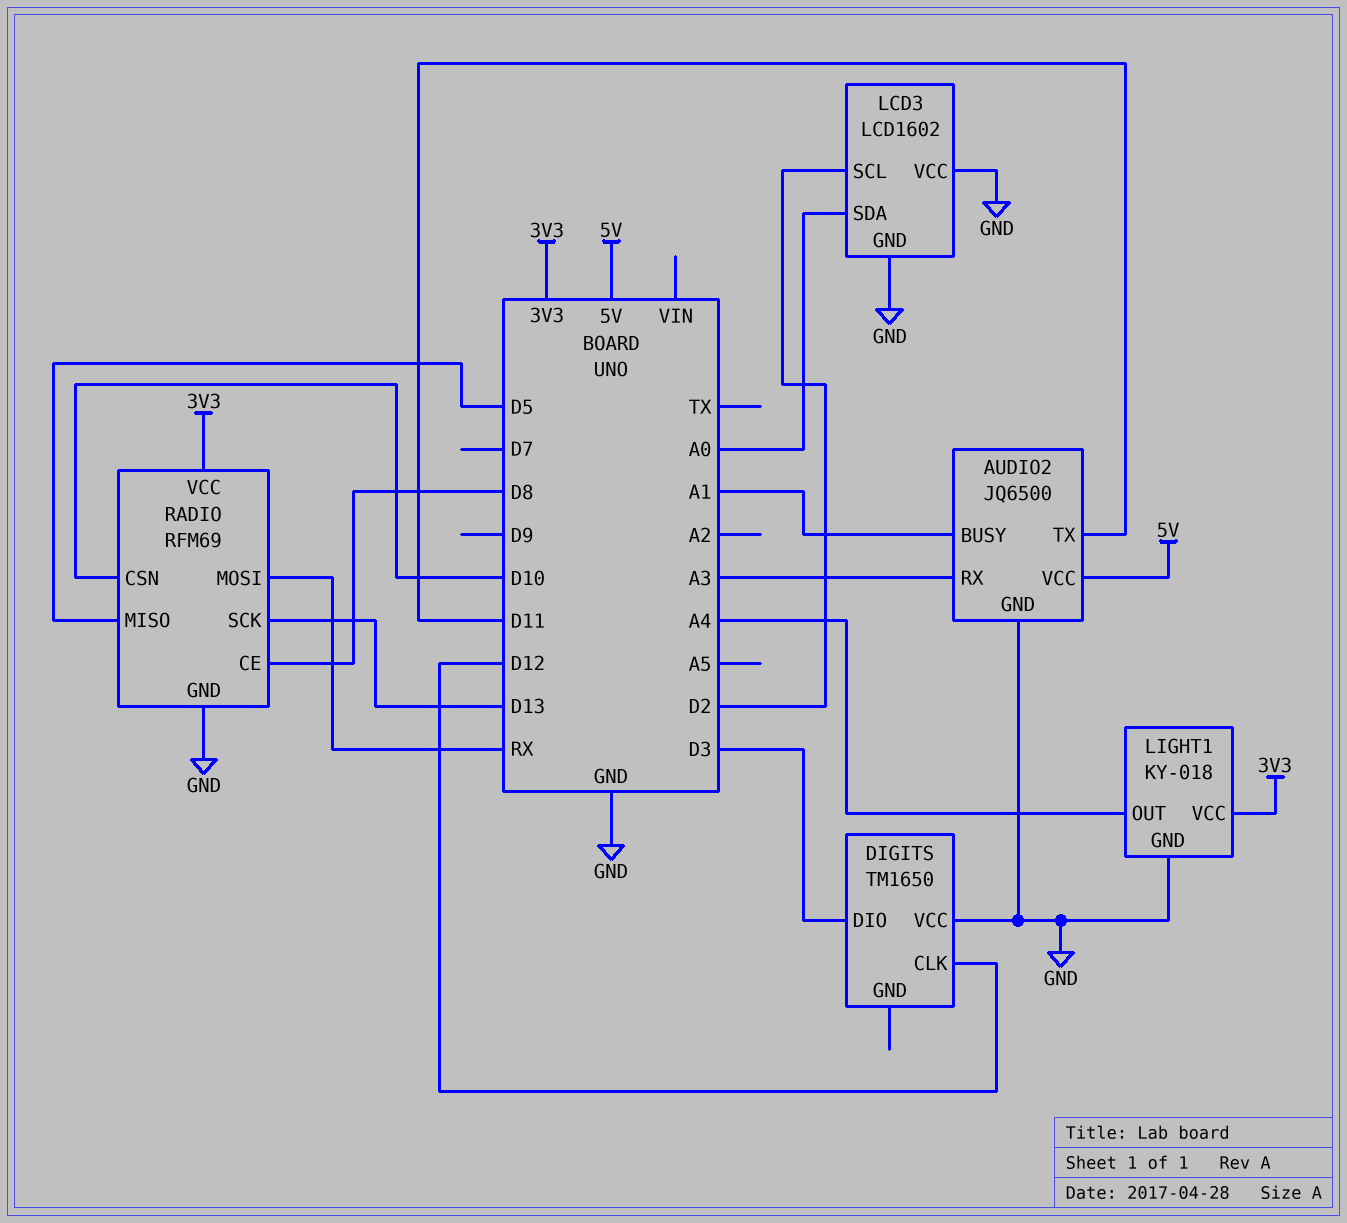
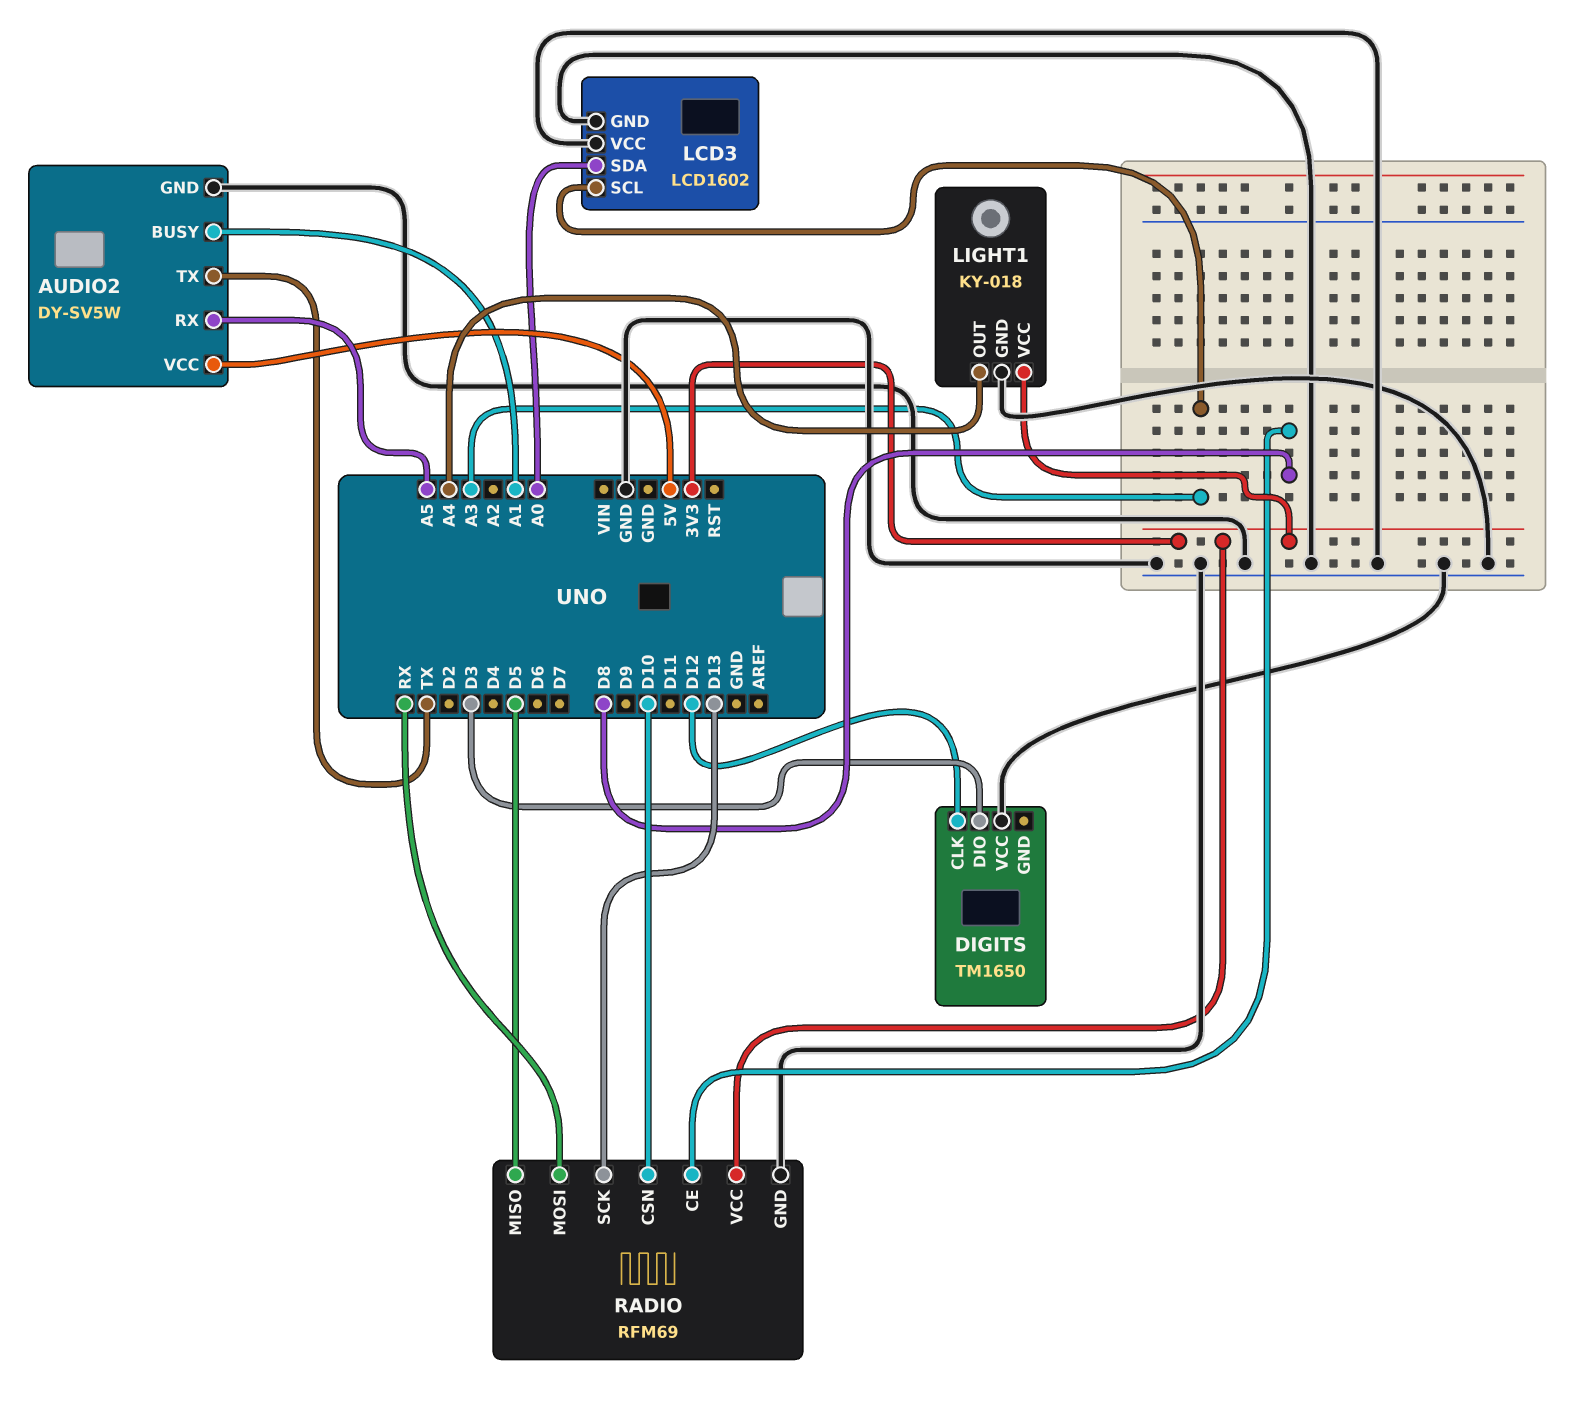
AUDIO2: JQ6500 -> DY-SV5W
AUDIO2 pin RX: A3 -> A5
AUDIO2 pin TX: D11 -> TX
LCD3 pin SCL: D2 -> A3

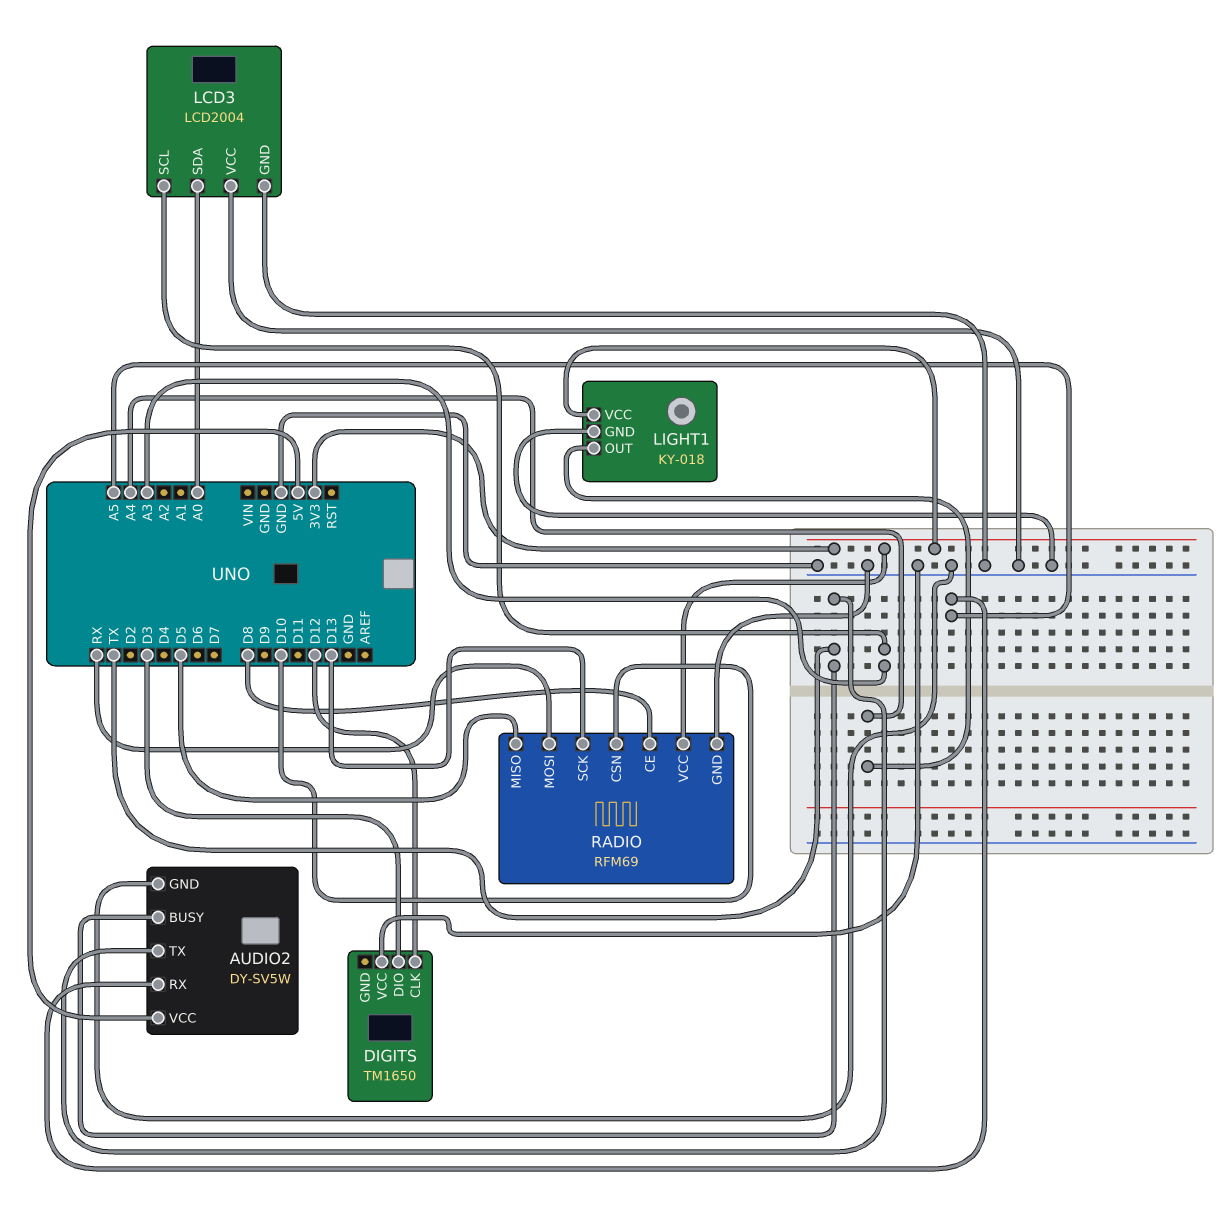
AUDIO2 pin BUSY: A1 -> TX
LCD3: LCD1602 -> LCD2004

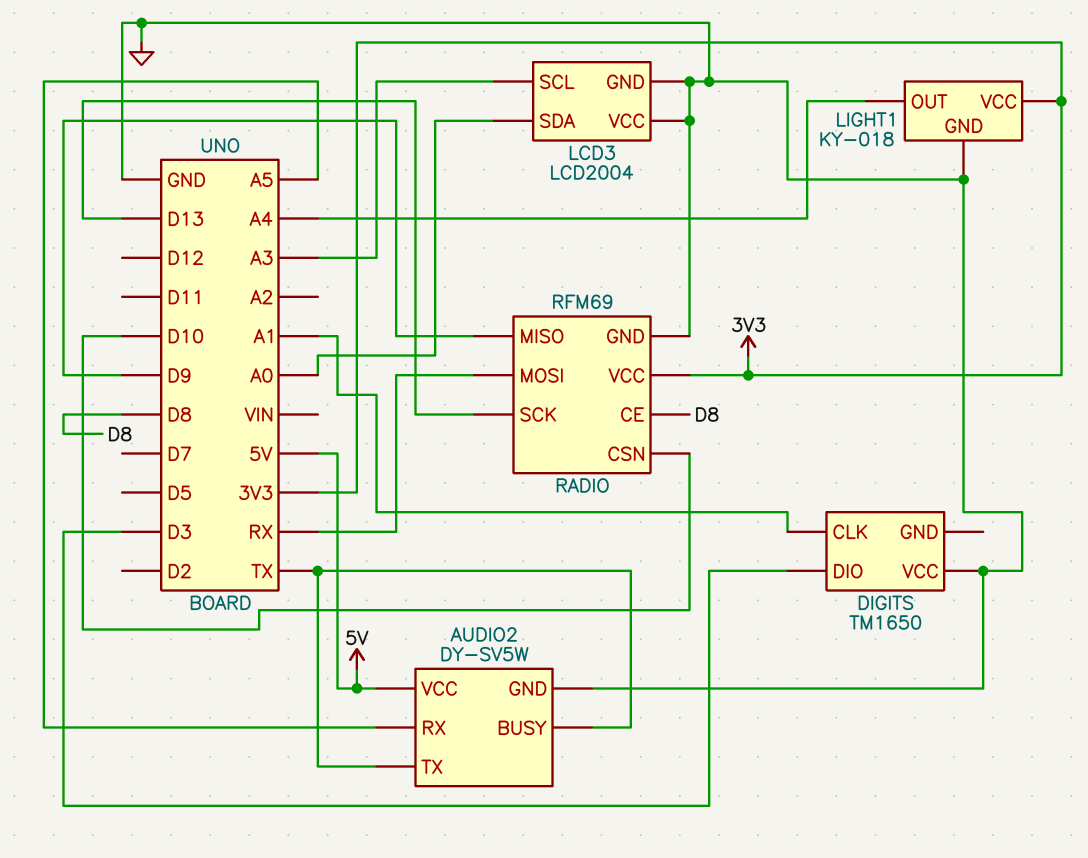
DIGITS pin CLK: D12 -> A1
RADIO pin MISO: D5 -> D9

